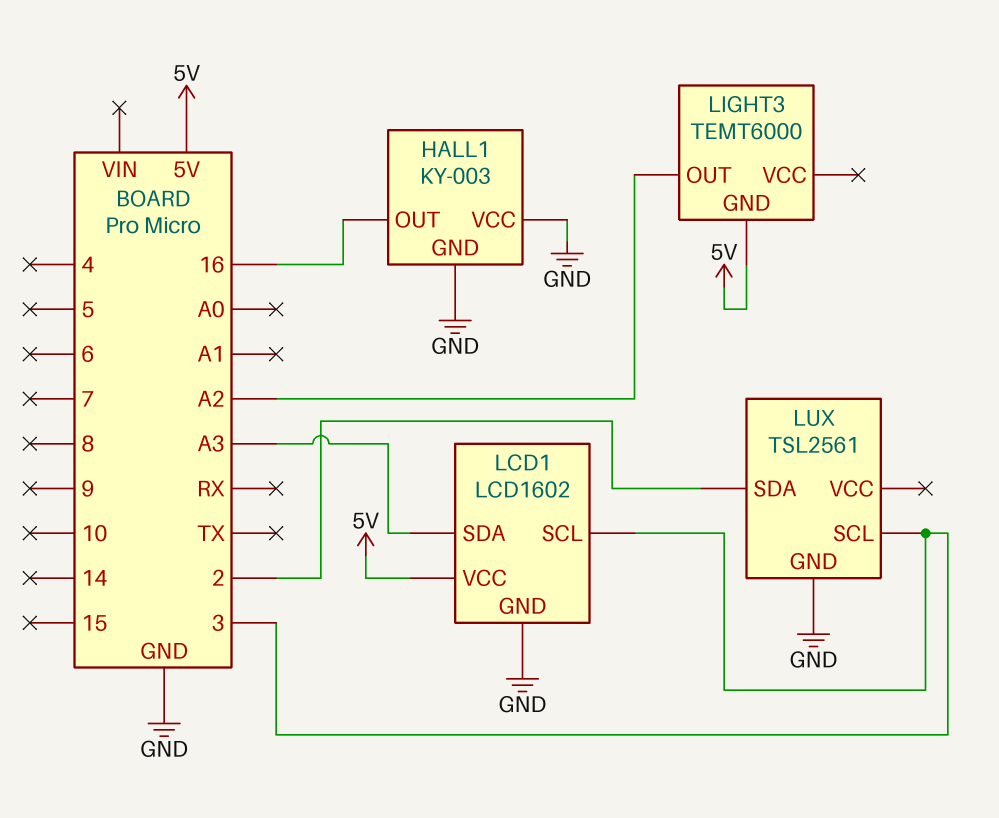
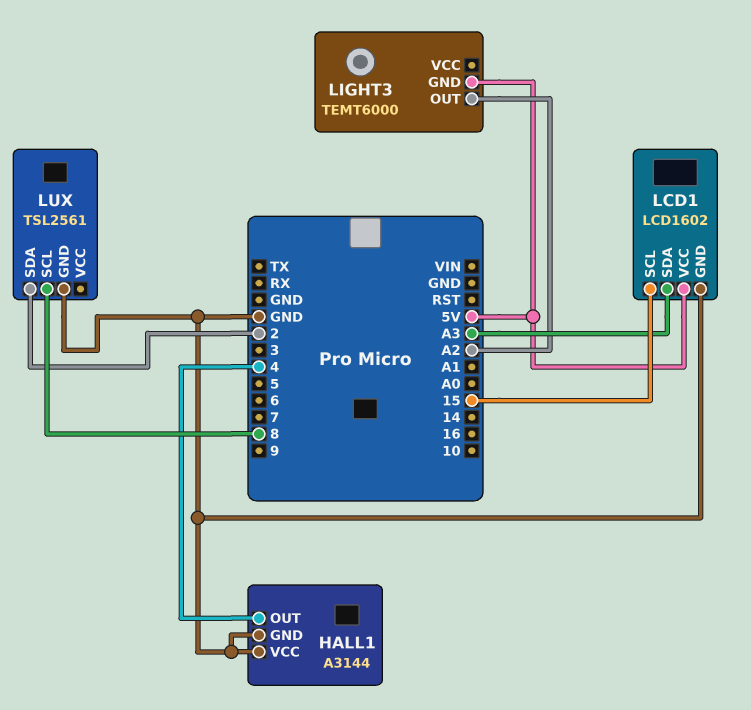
HALL1: KY-003 -> A3144
HALL1 pin OUT: 16 -> 4
LCD1 pin SCL: 3 -> 15
LUX pin SCL: 3 -> 8

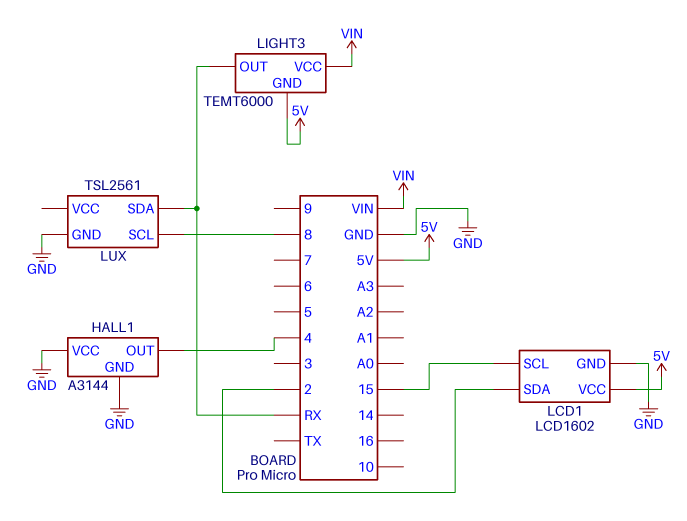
LCD1 pin SDA: A3 -> 2
LIGHT3 pin OUT: A2 -> RX
LIGHT3 pin VCC: none -> VIN
LUX pin SDA: 2 -> RX

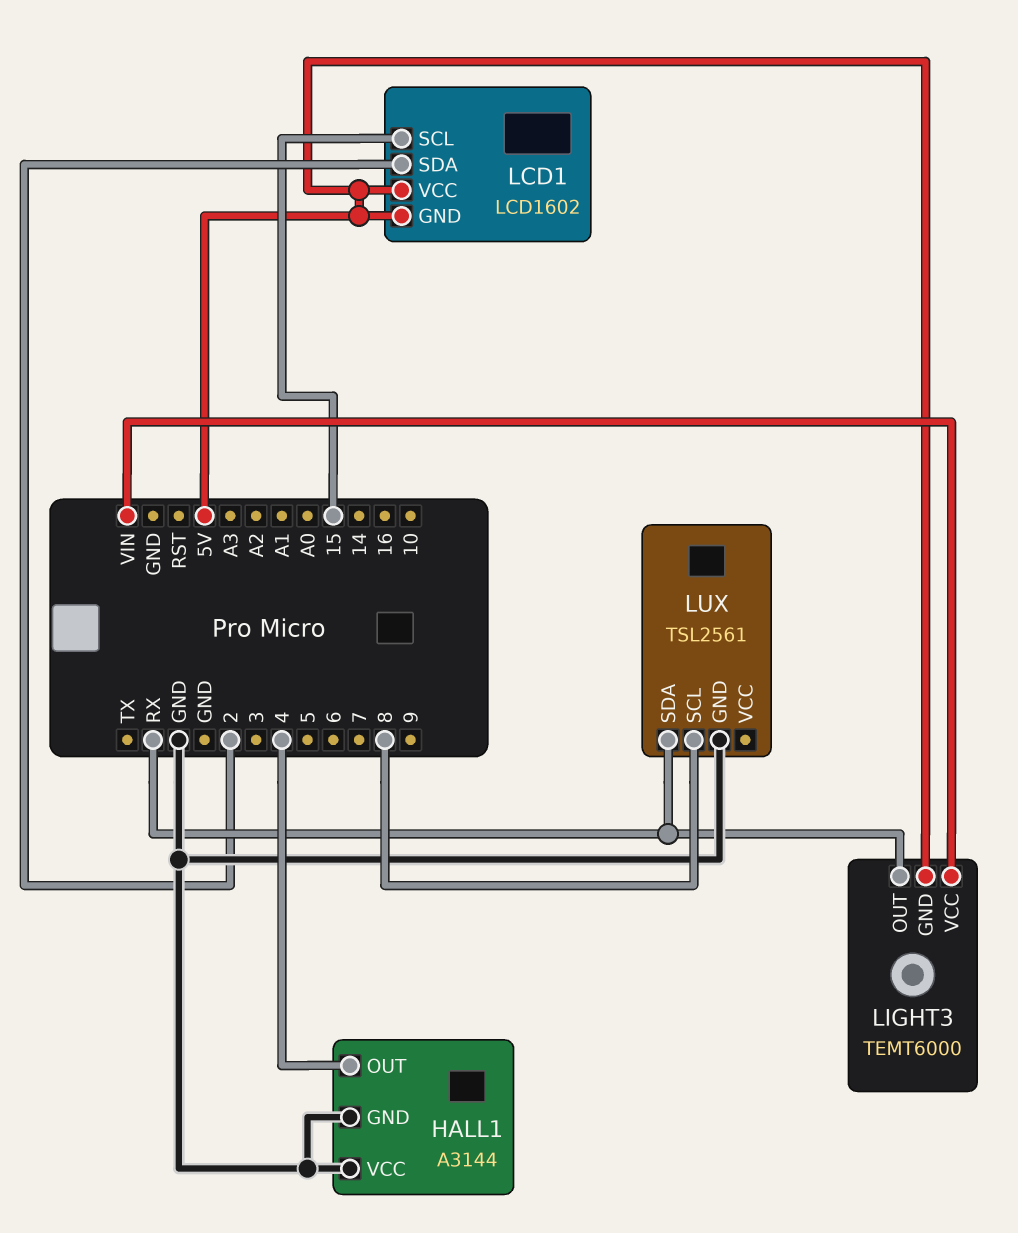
LCD1 pin GND: GND -> 5V

